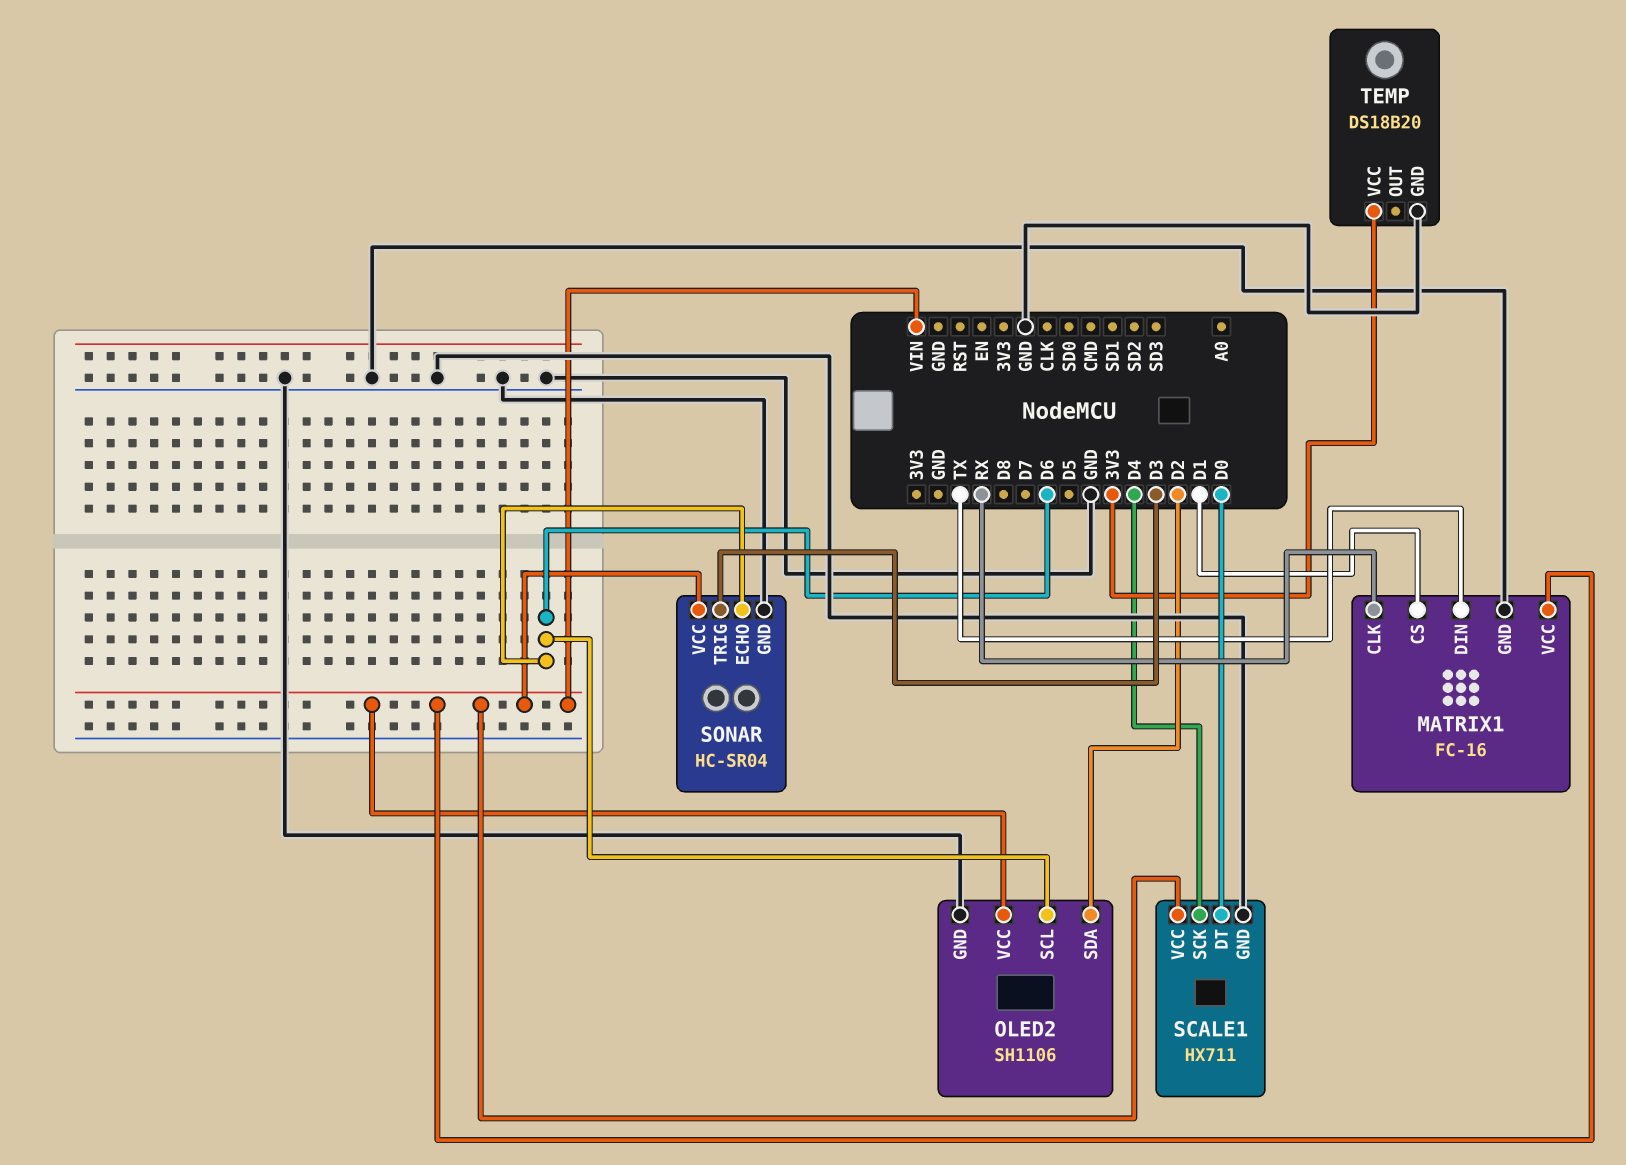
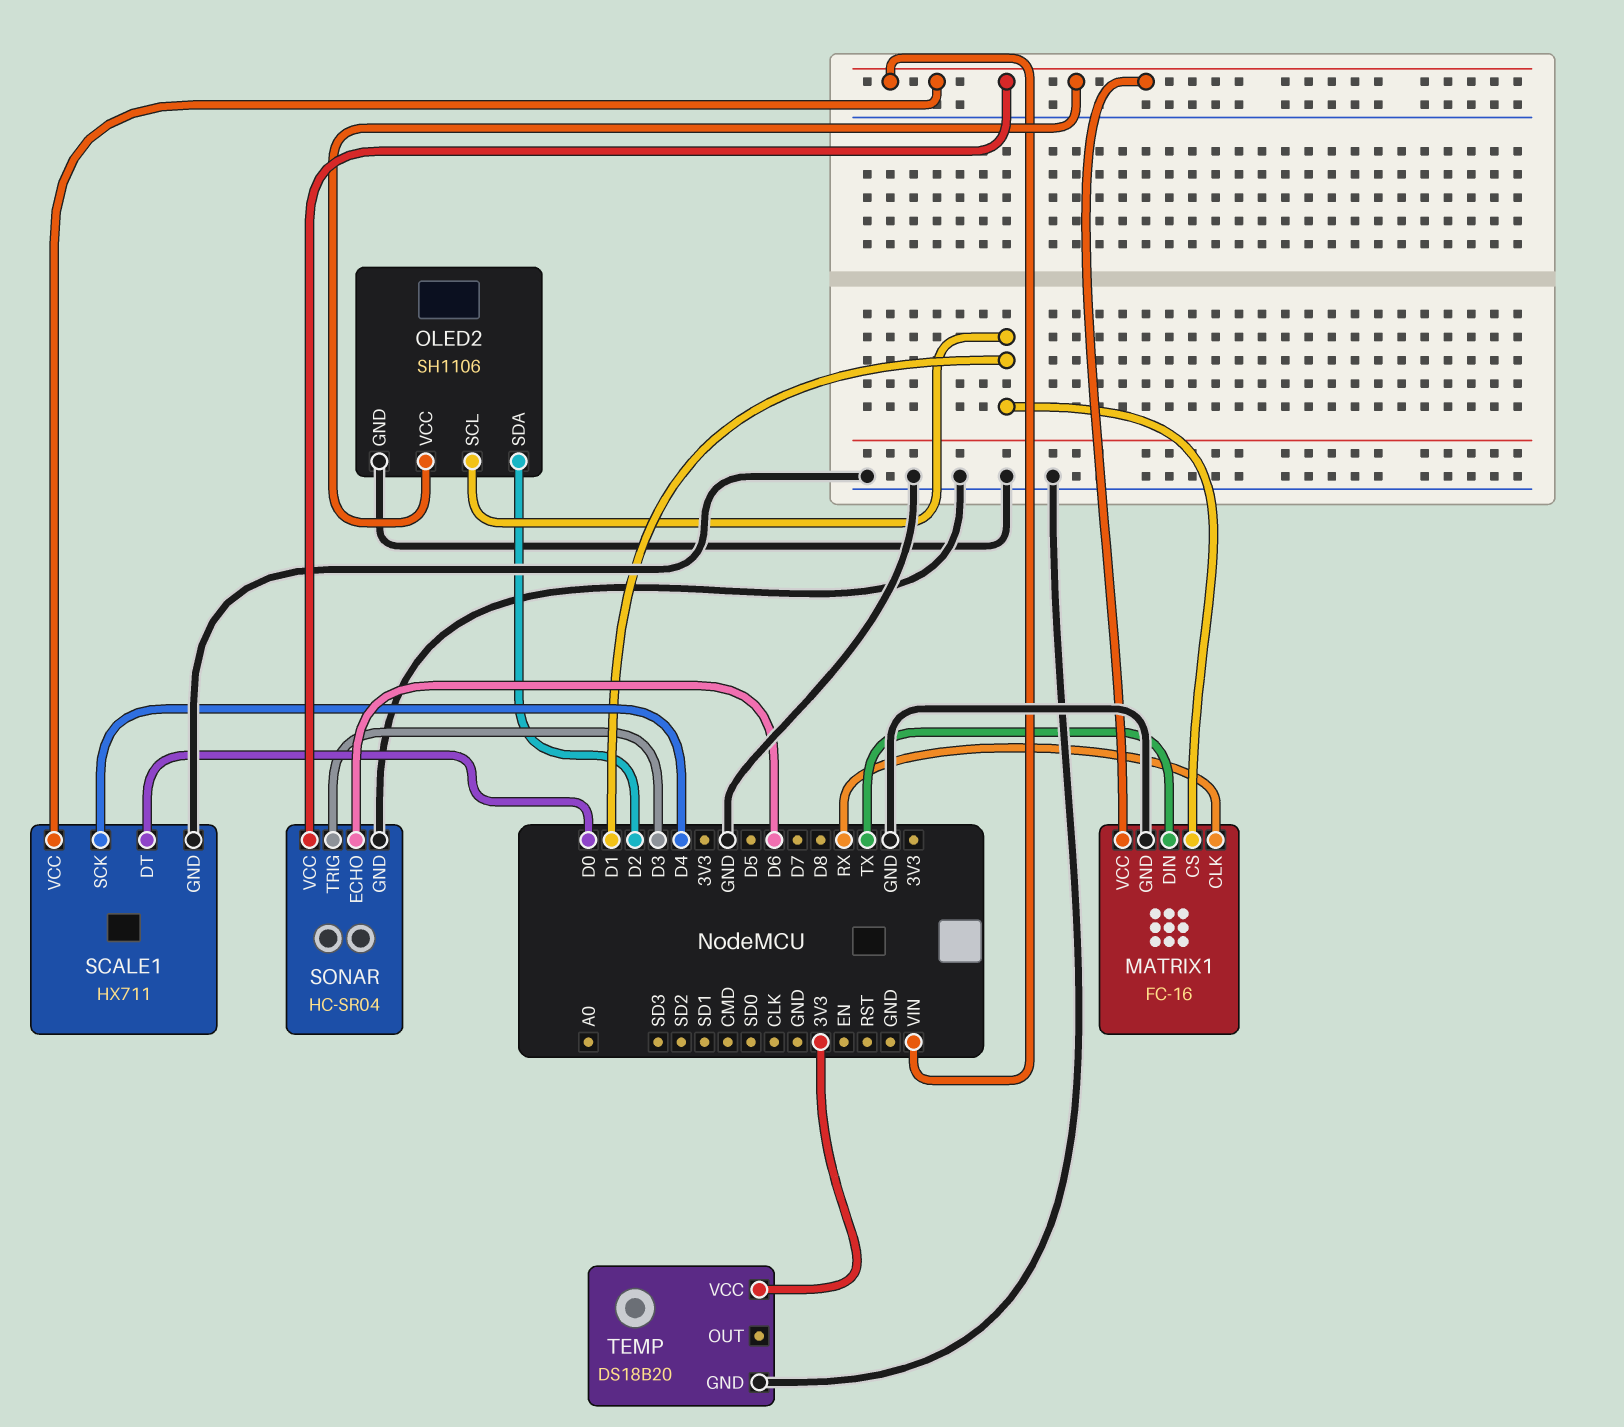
OLED2 pin SCL: D6 -> D1

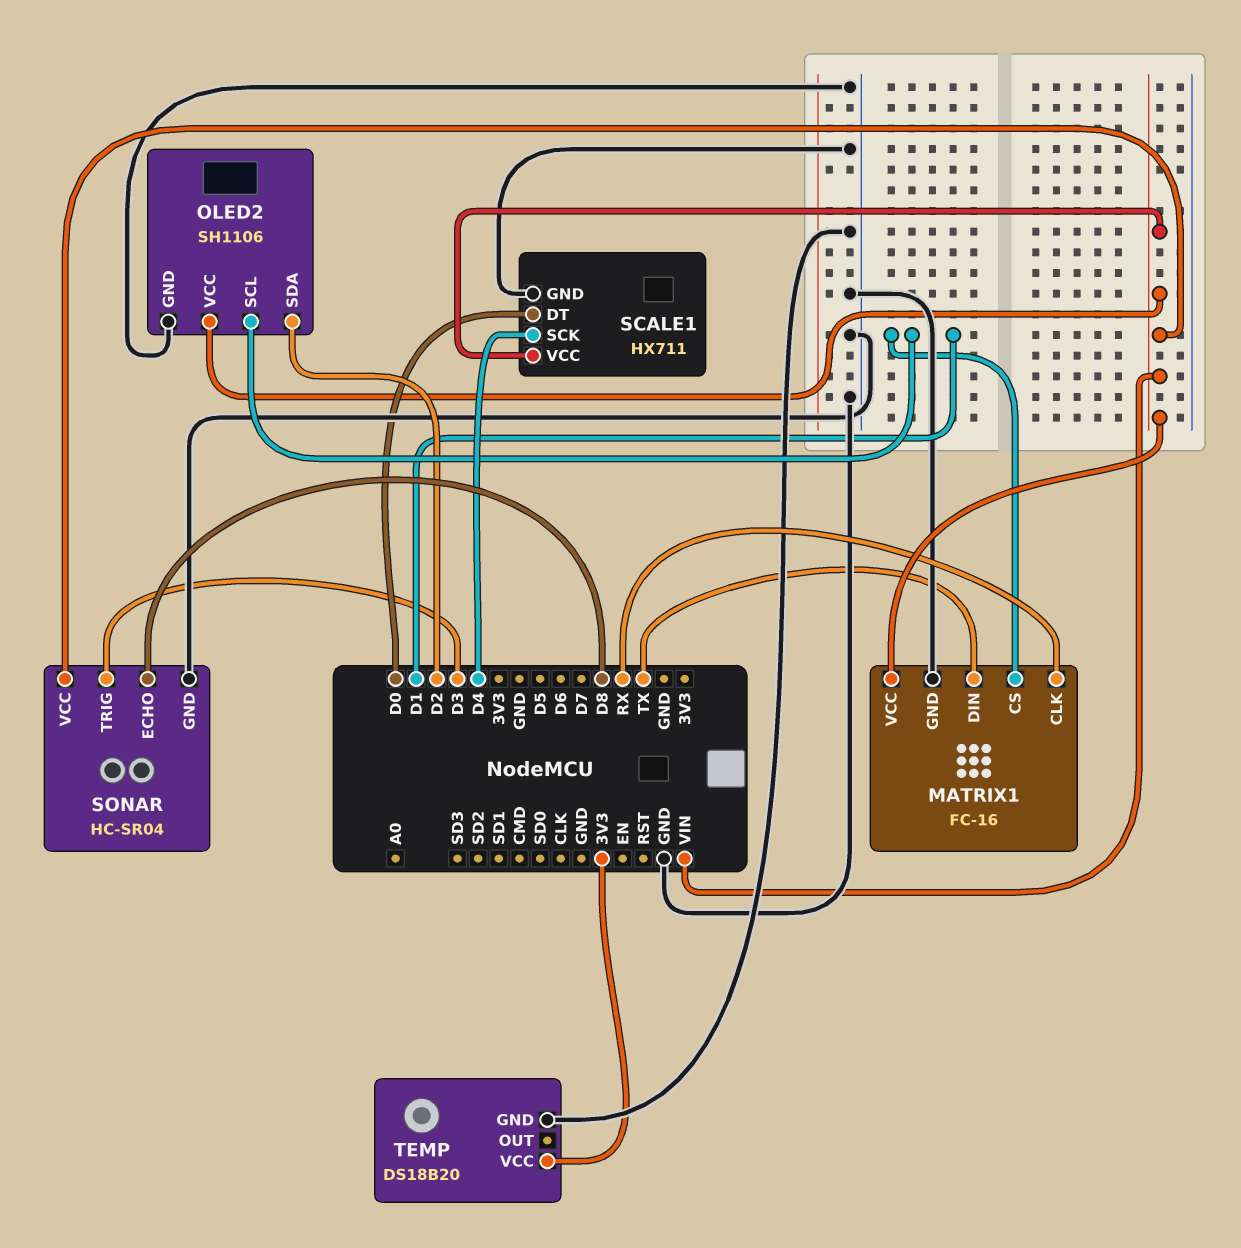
SONAR pin ECHO: D6 -> D8

